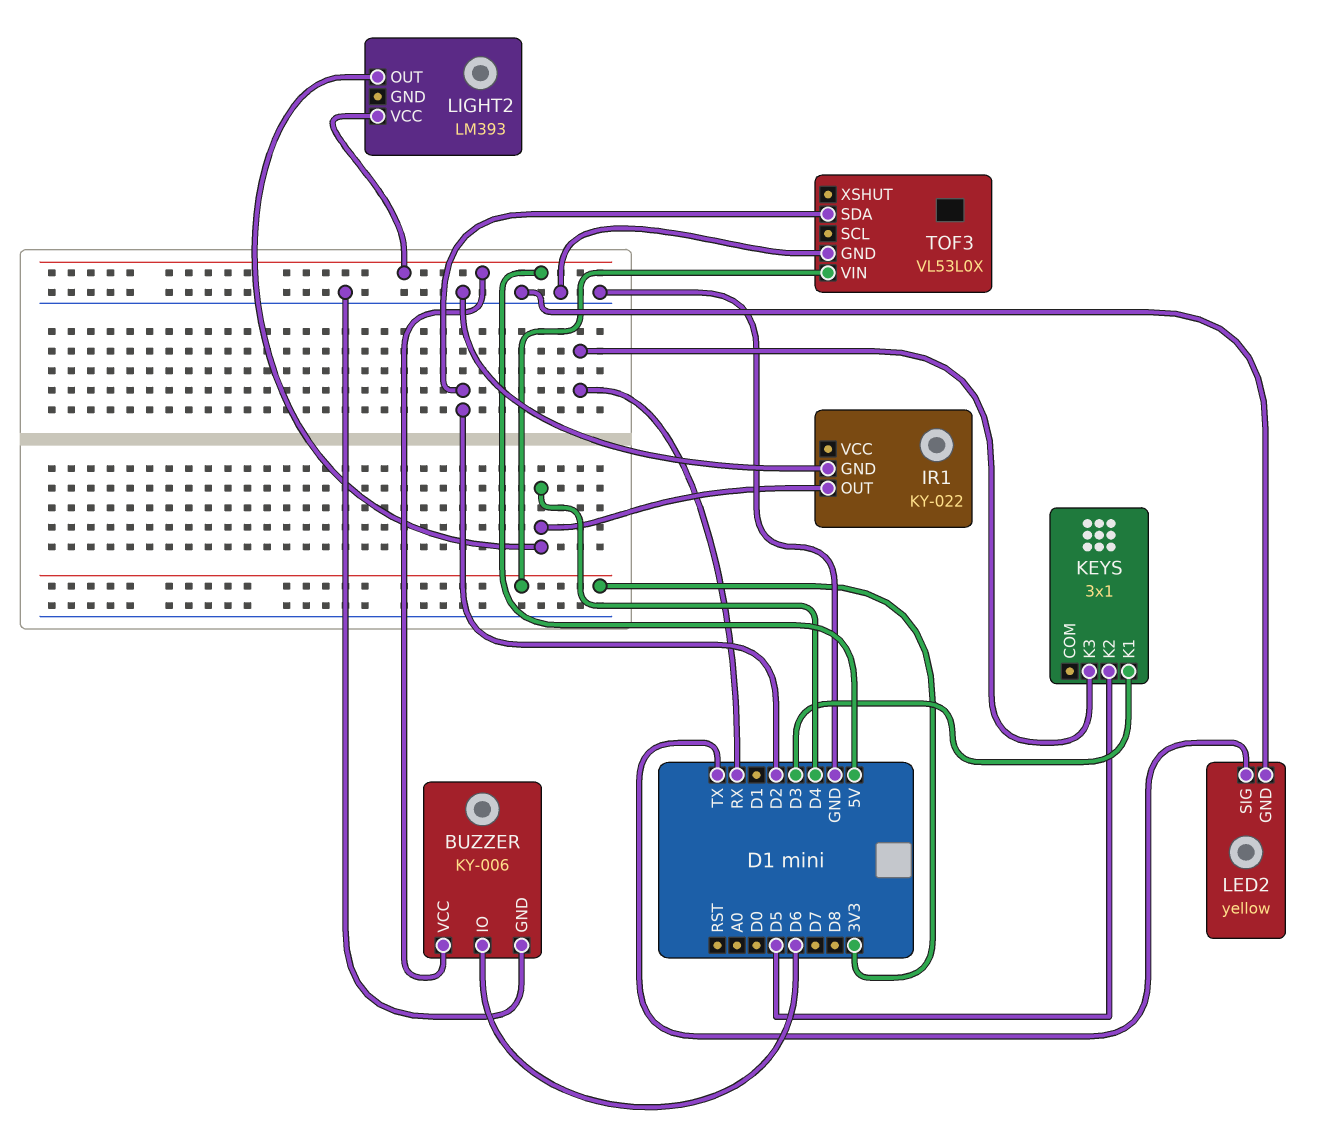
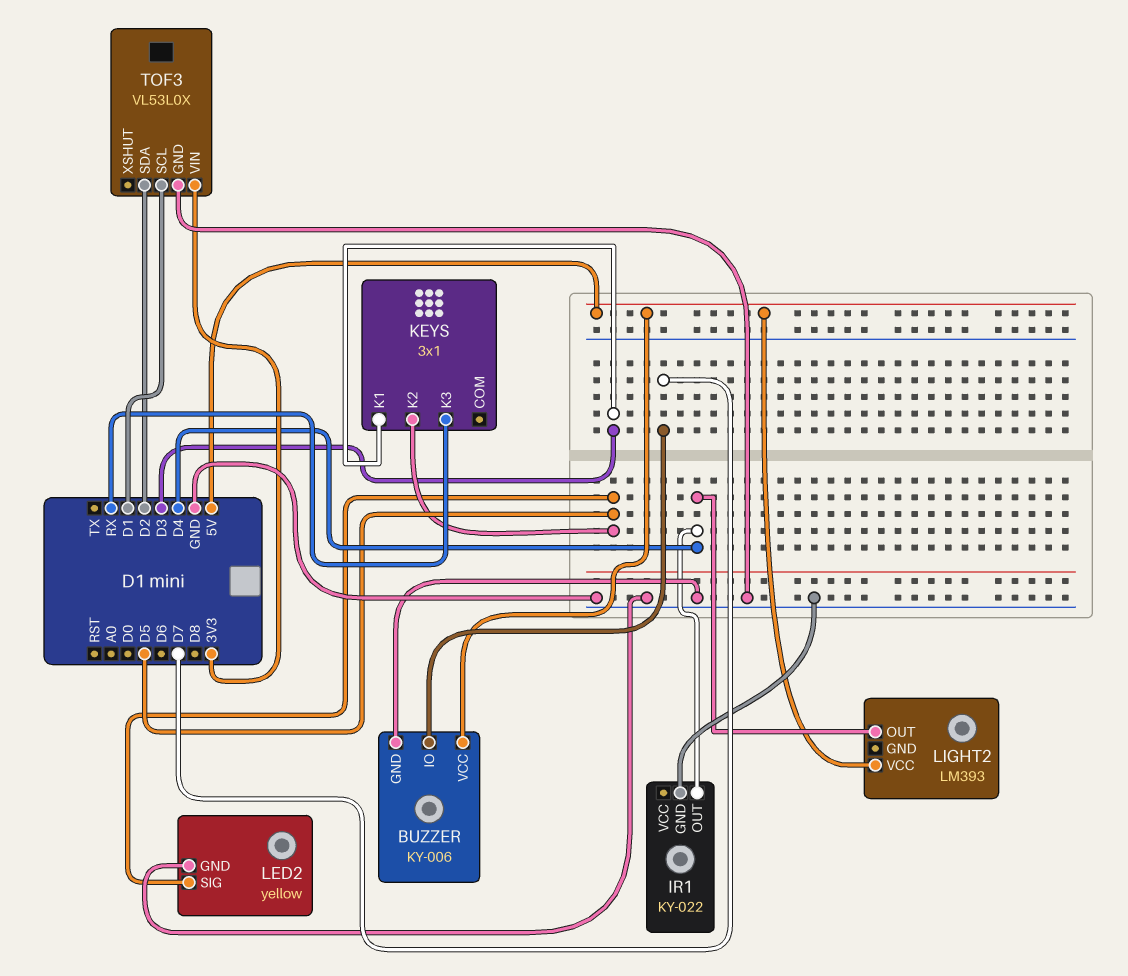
BUZZER pin IO: D6 -> D7
LED2 pin SIG: TX -> D5
TOF3 pin SCL: none -> D1

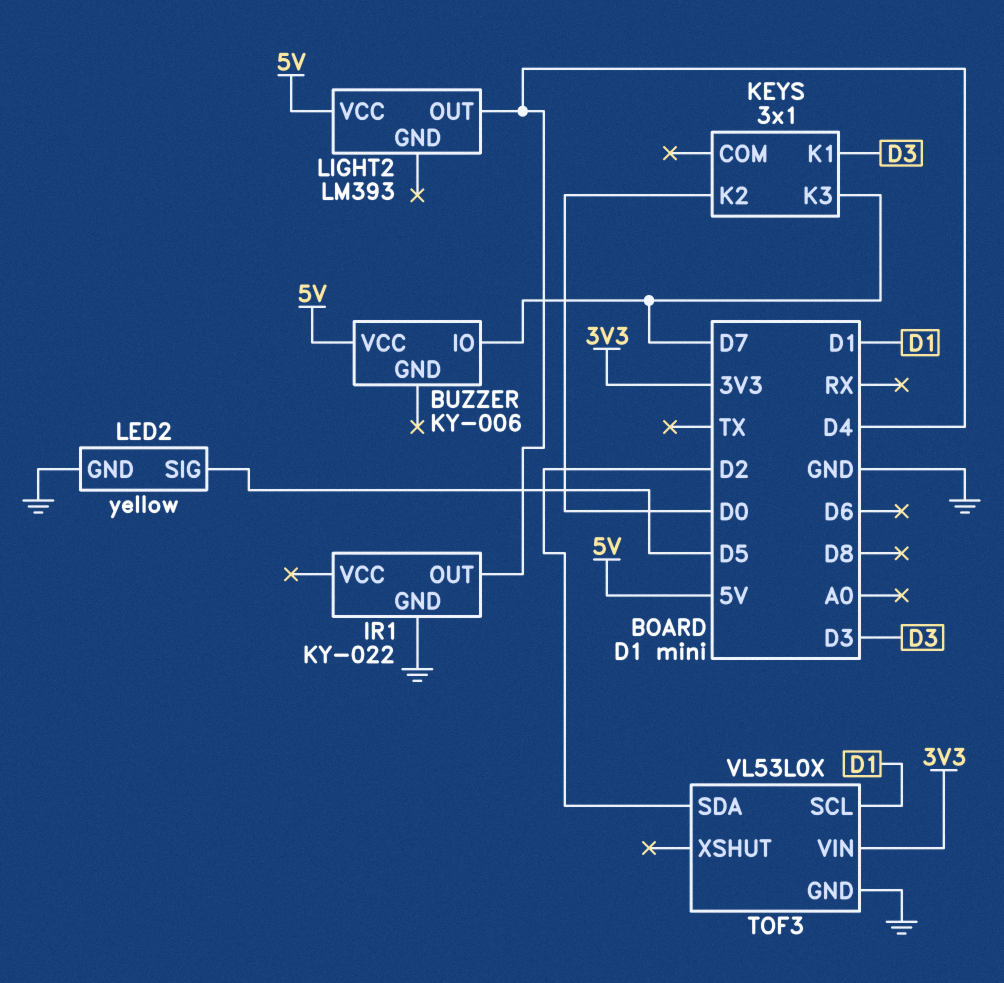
BUZZER pin GND: GND -> none
KEYS pin K2: D5 -> D0
KEYS pin K3: RX -> D7

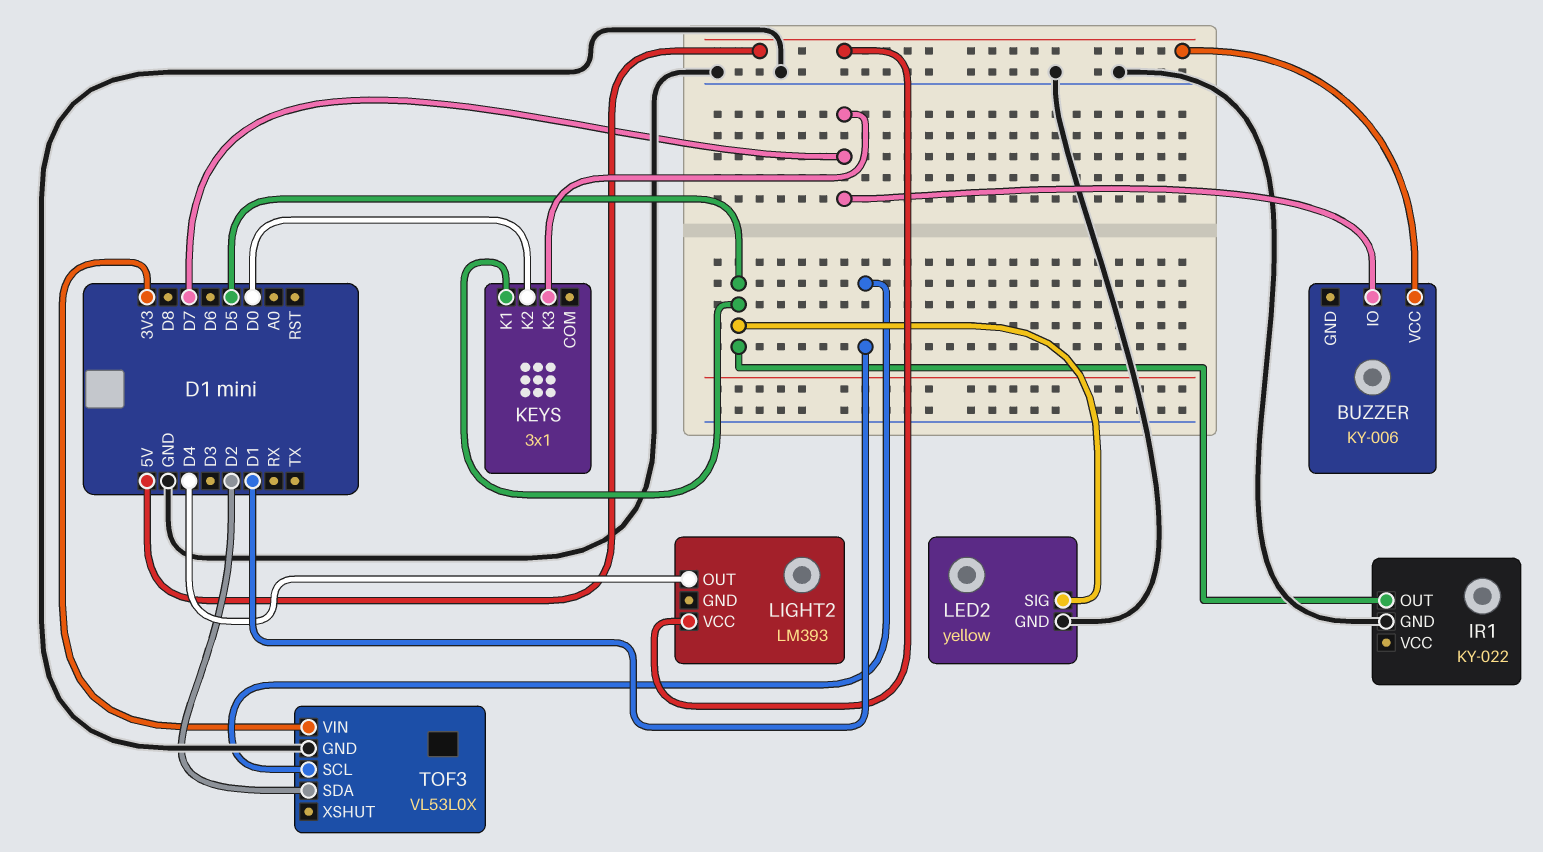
IR1 pin OUT: D4 -> D5
KEYS pin K1: D3 -> D5

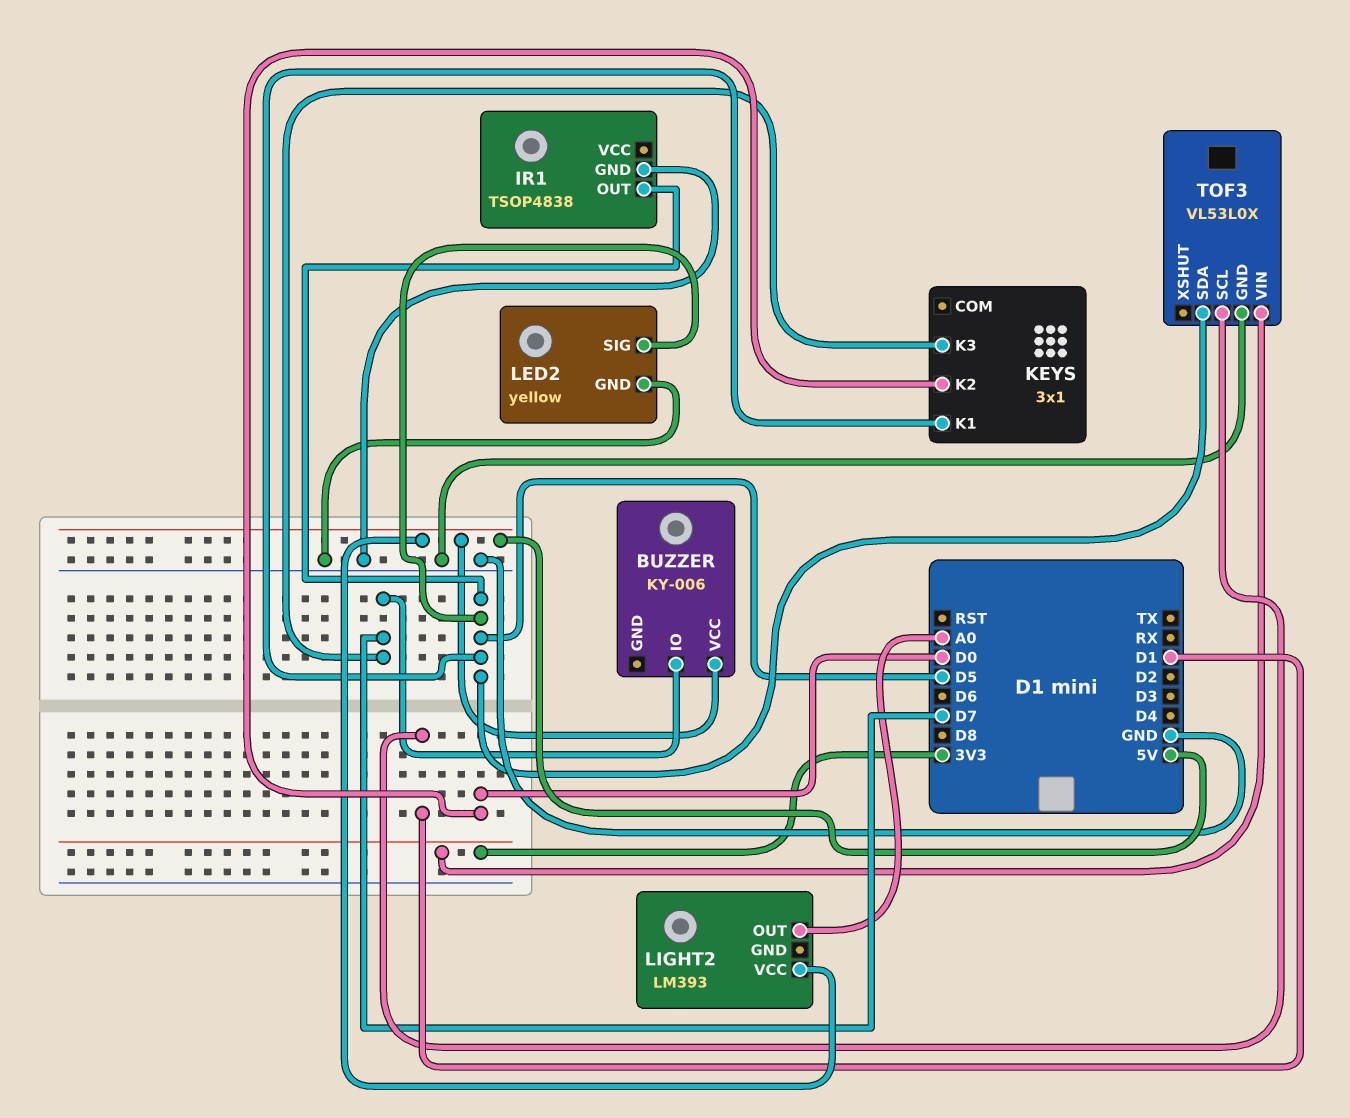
IR1: KY-022 -> TSOP4838
LIGHT2 pin OUT: D4 -> A0
TOF3 pin SDA: D2 -> D5

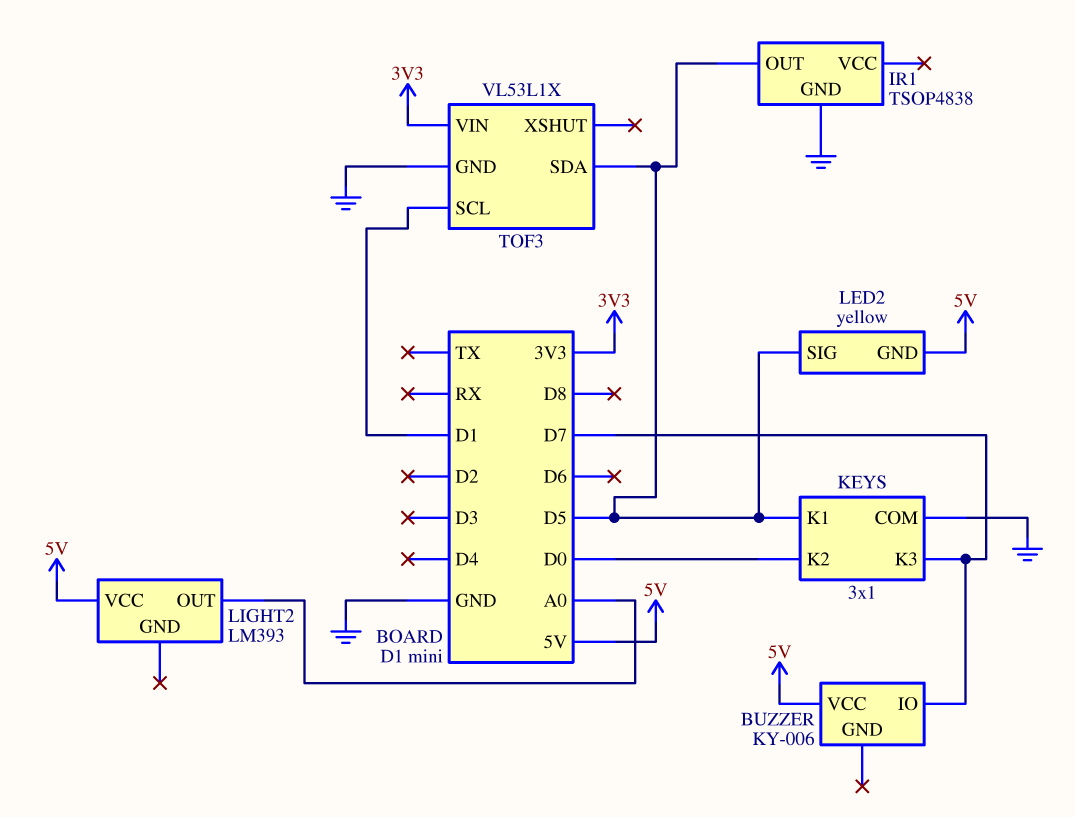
KEYS pin COM: none -> GND
LED2 pin GND: GND -> 5V
TOF3: VL53L0X -> VL53L1X

